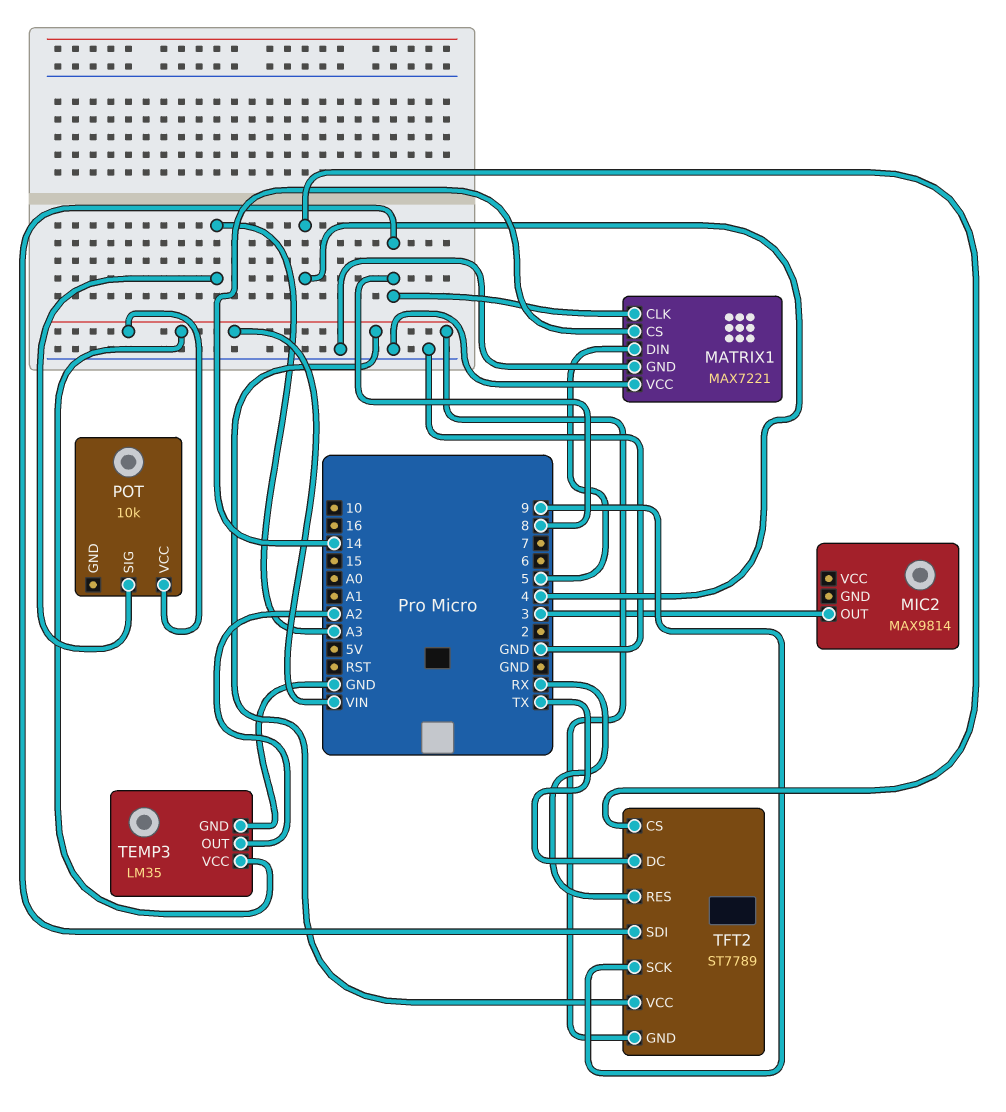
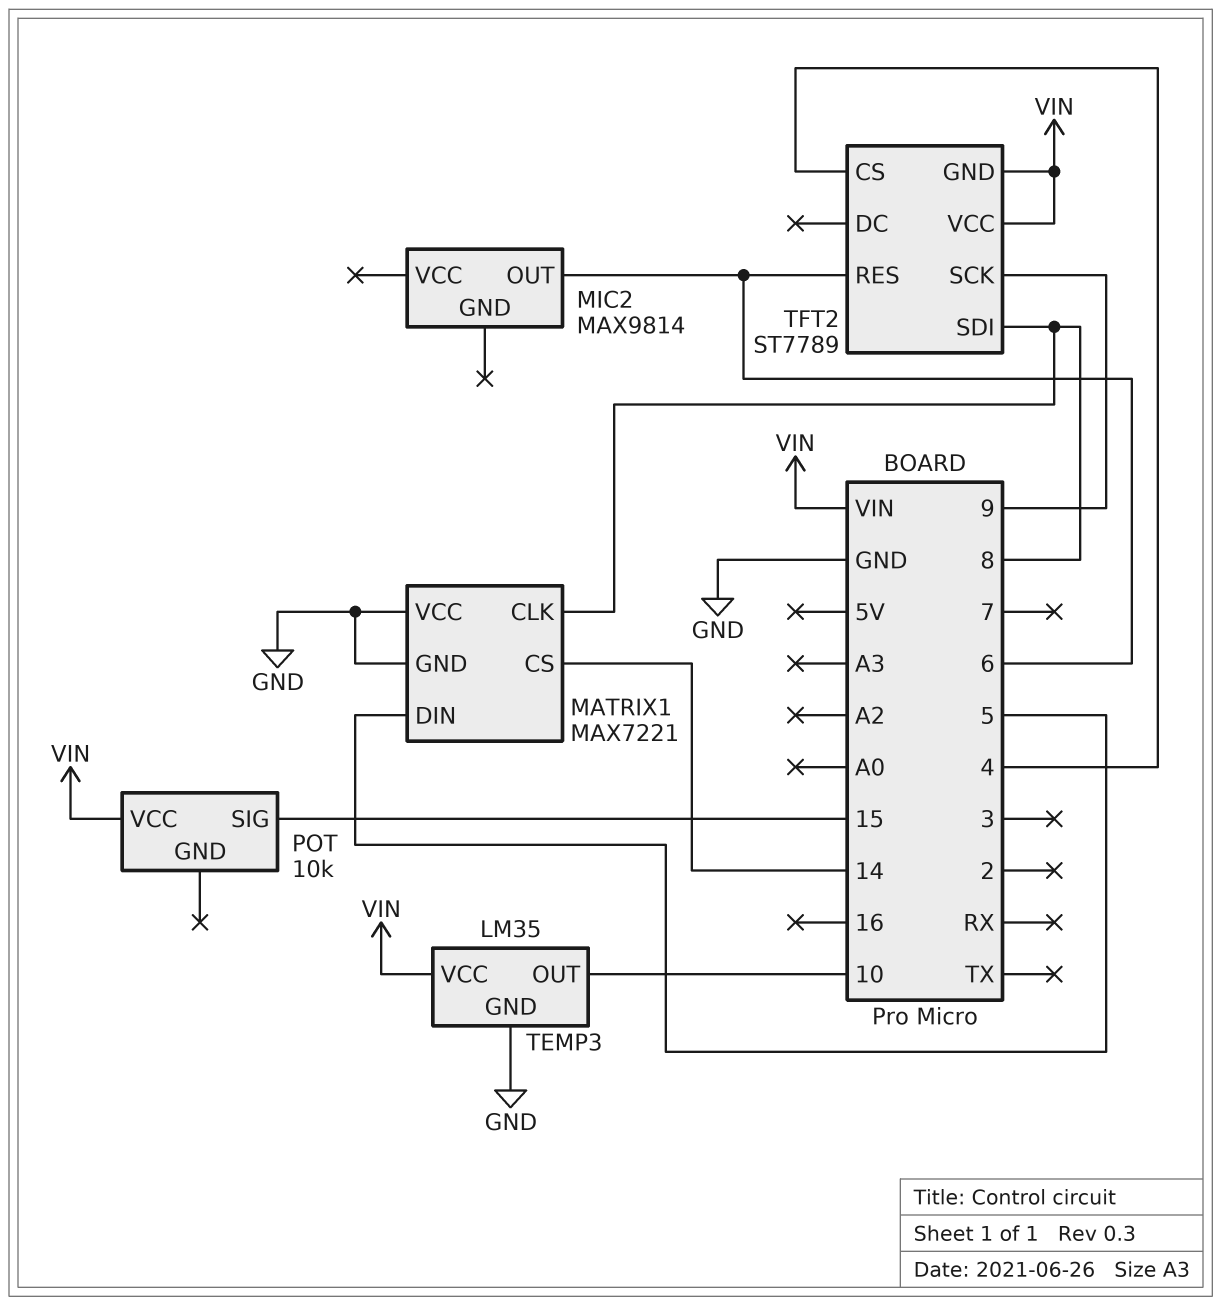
MIC2 pin OUT: 3 -> 6
POT pin SIG: A3 -> 15
TEMP3 pin OUT: A2 -> 10
TFT2 pin DC: TX -> none
TFT2 pin RES: RX -> 6

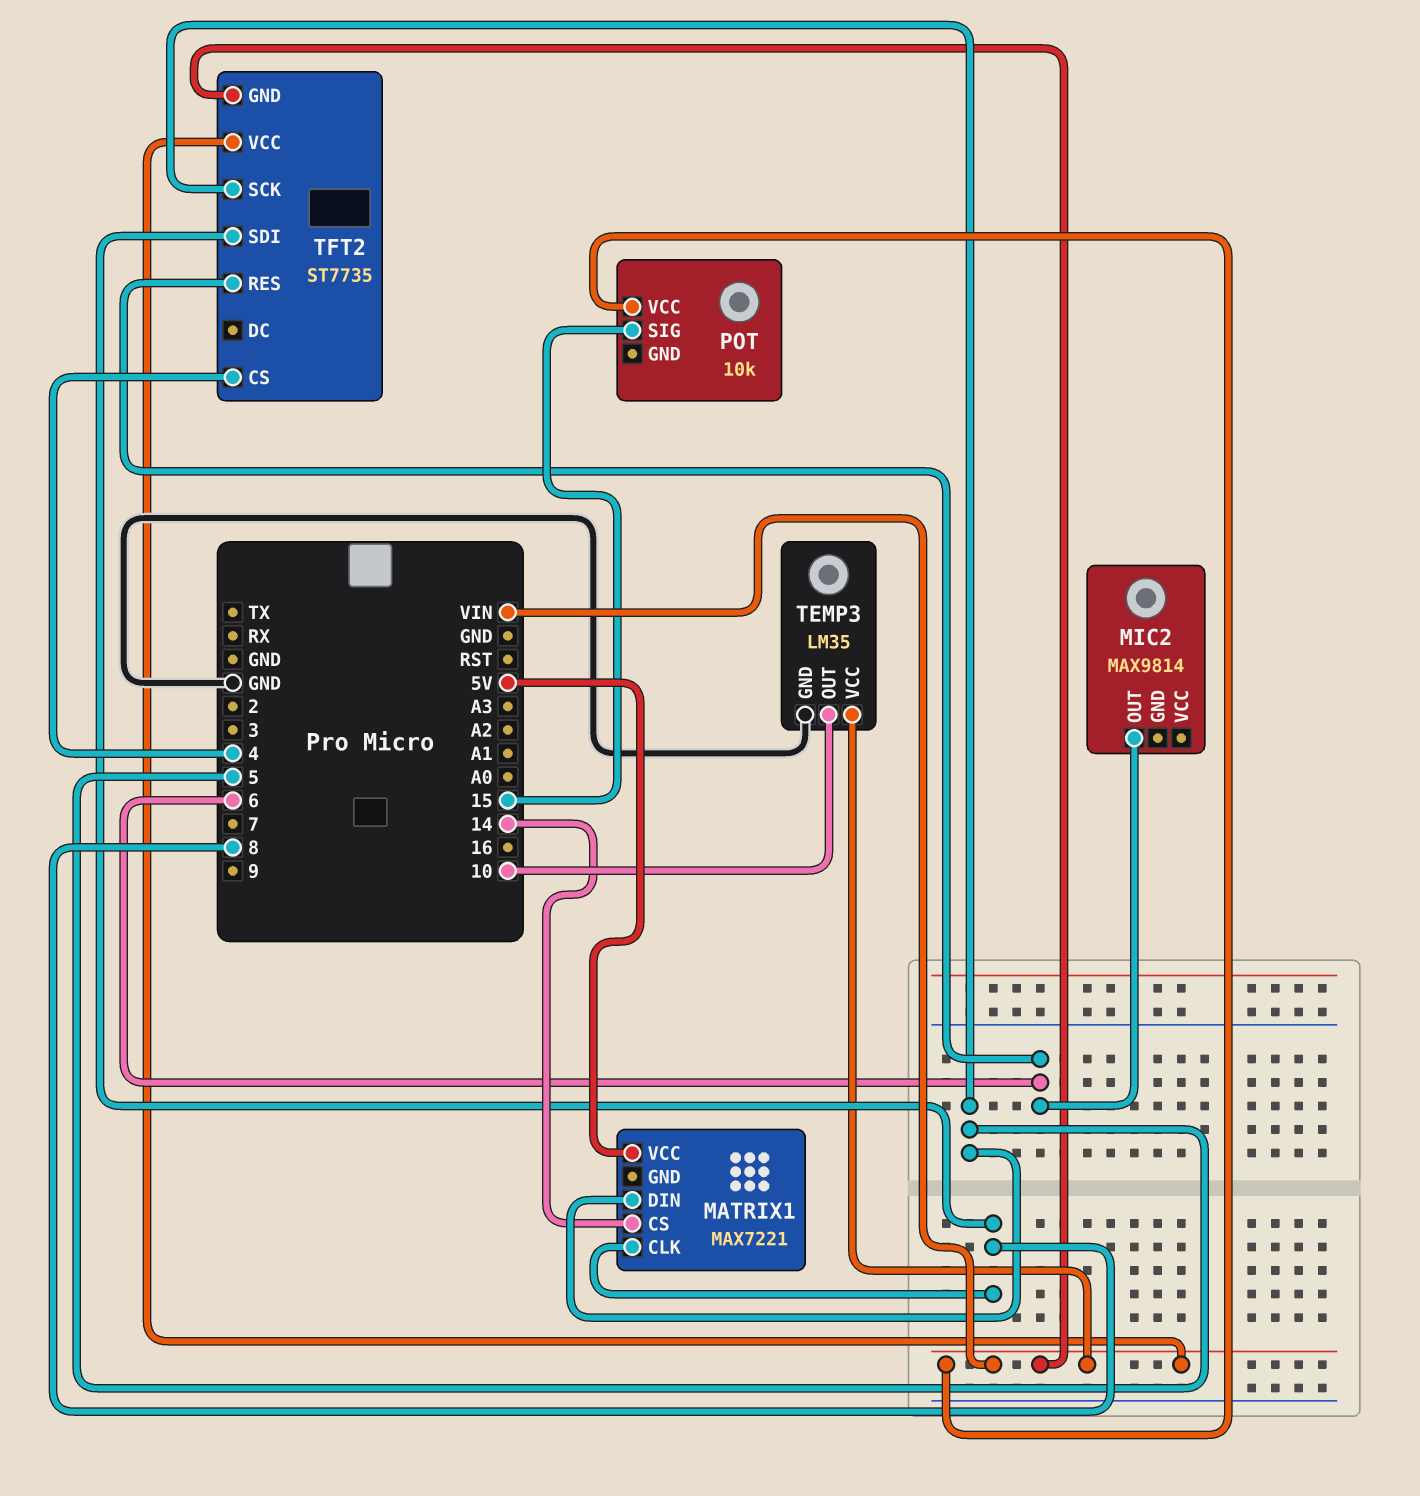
MATRIX1 pin GND: GND -> none
MATRIX1 pin VCC: GND -> 5V
TFT2: ST7789 -> ST7735
TFT2 pin SCK: 9 -> 5

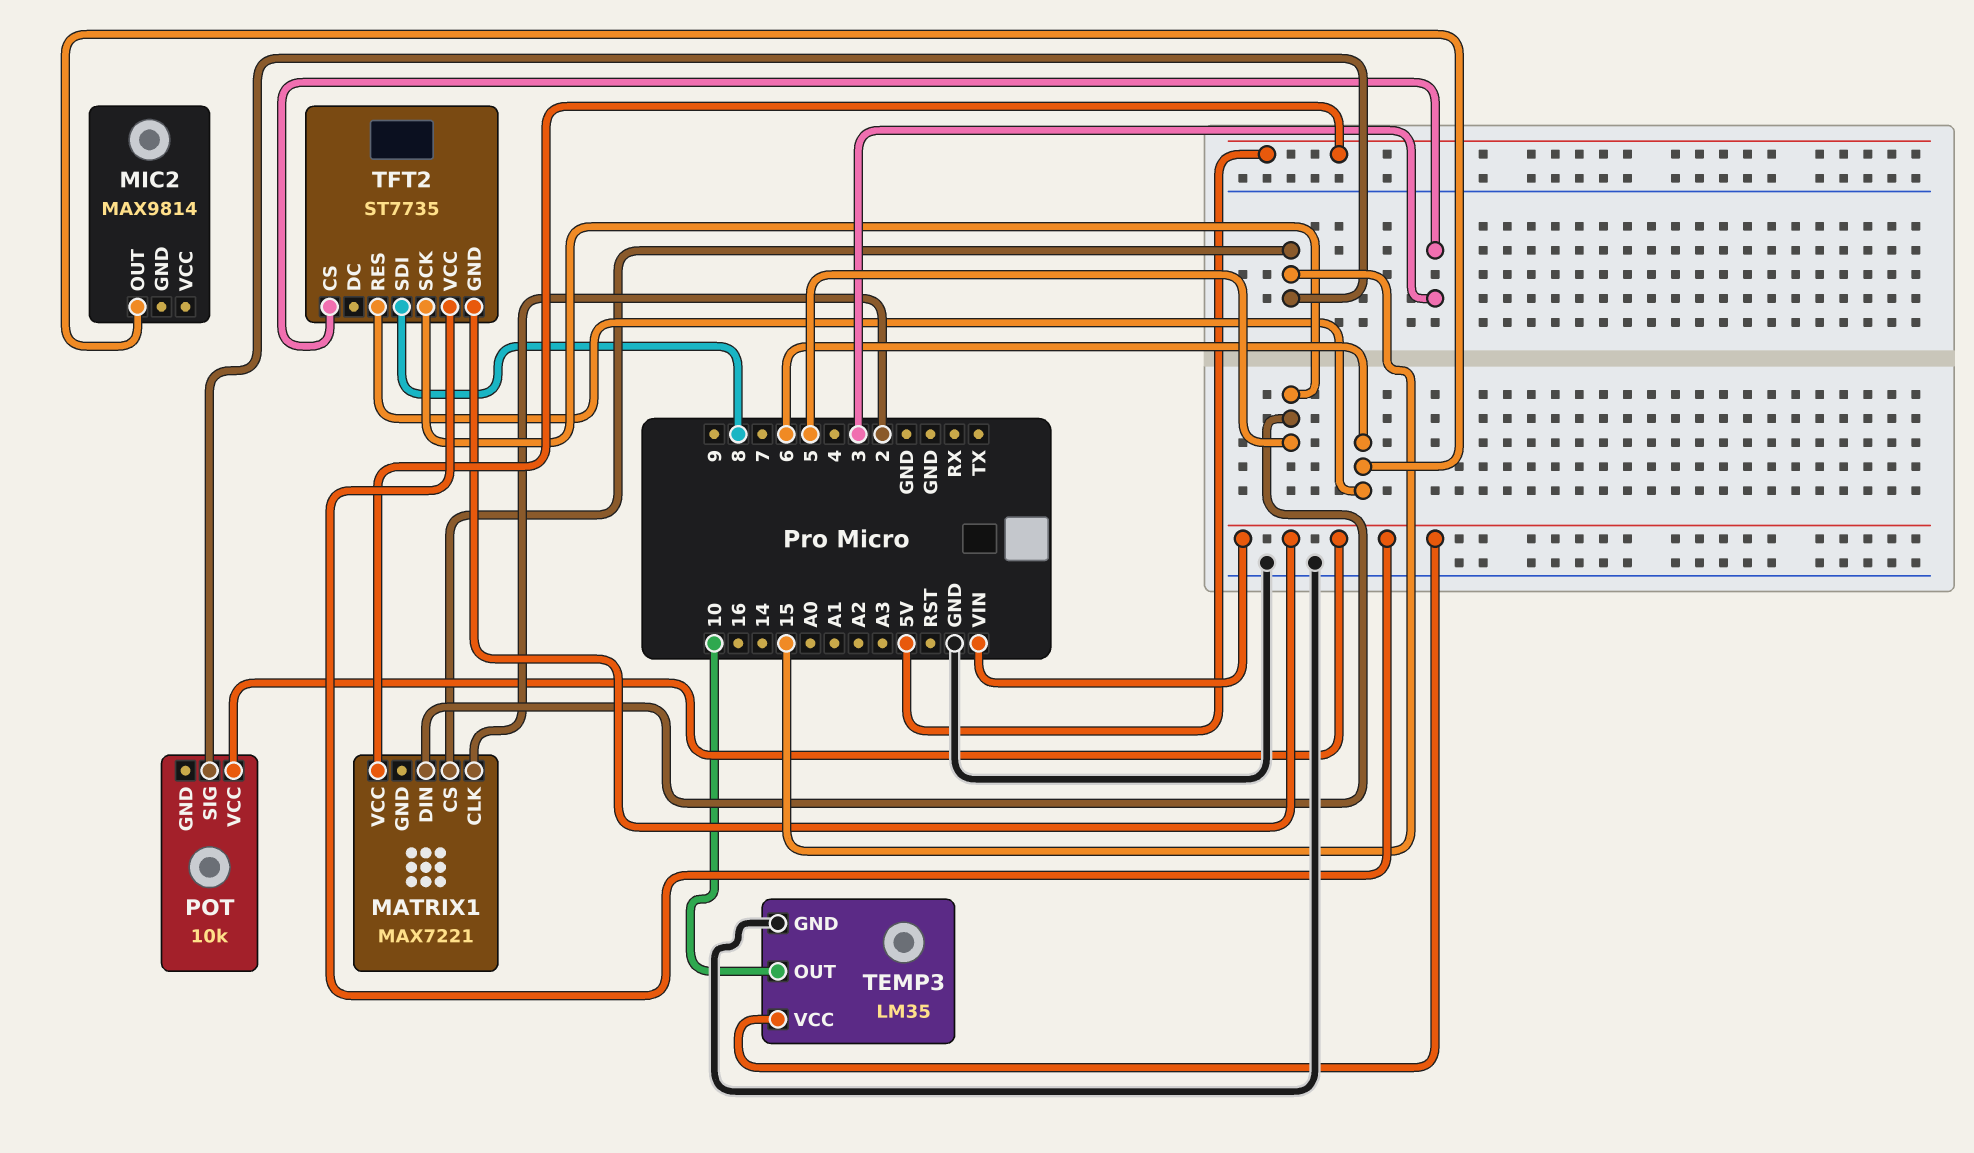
MATRIX1 pin CLK: 8 -> 2
MATRIX1 pin CS: 14 -> 15
TFT2 pin CS: 4 -> 3

